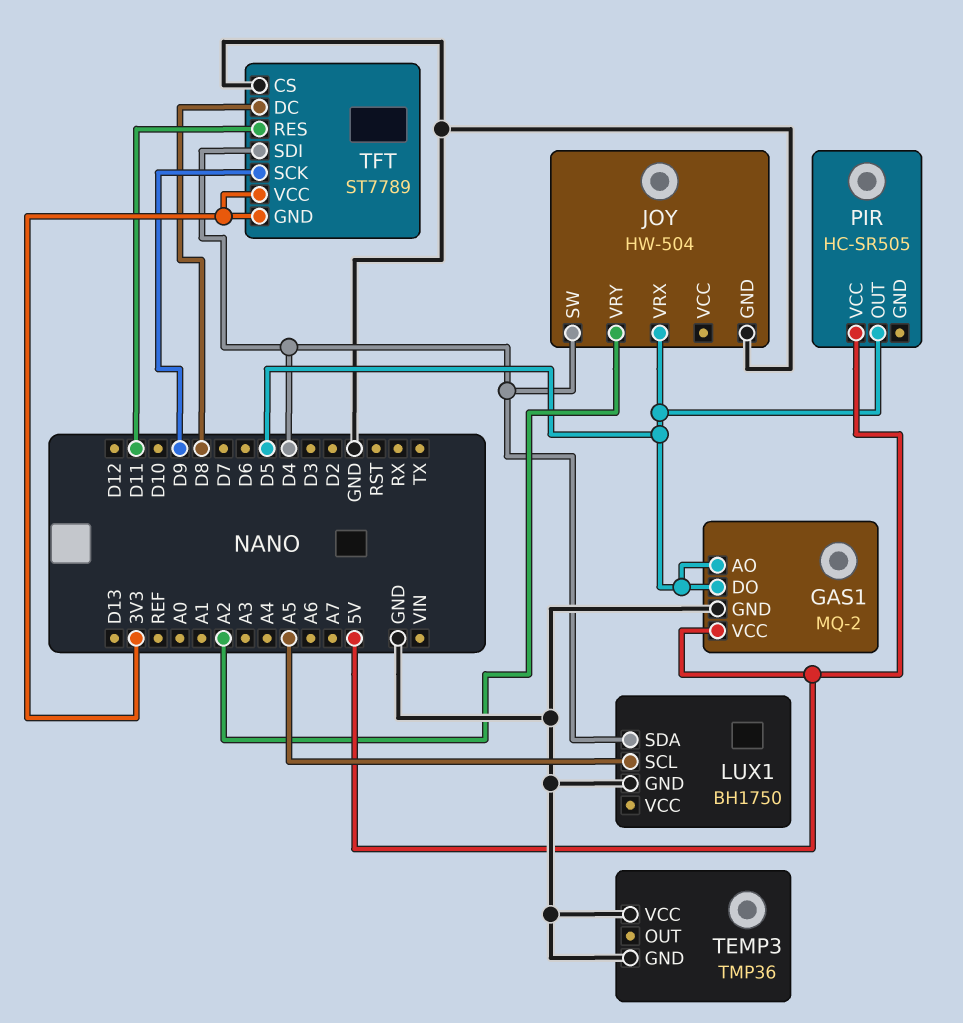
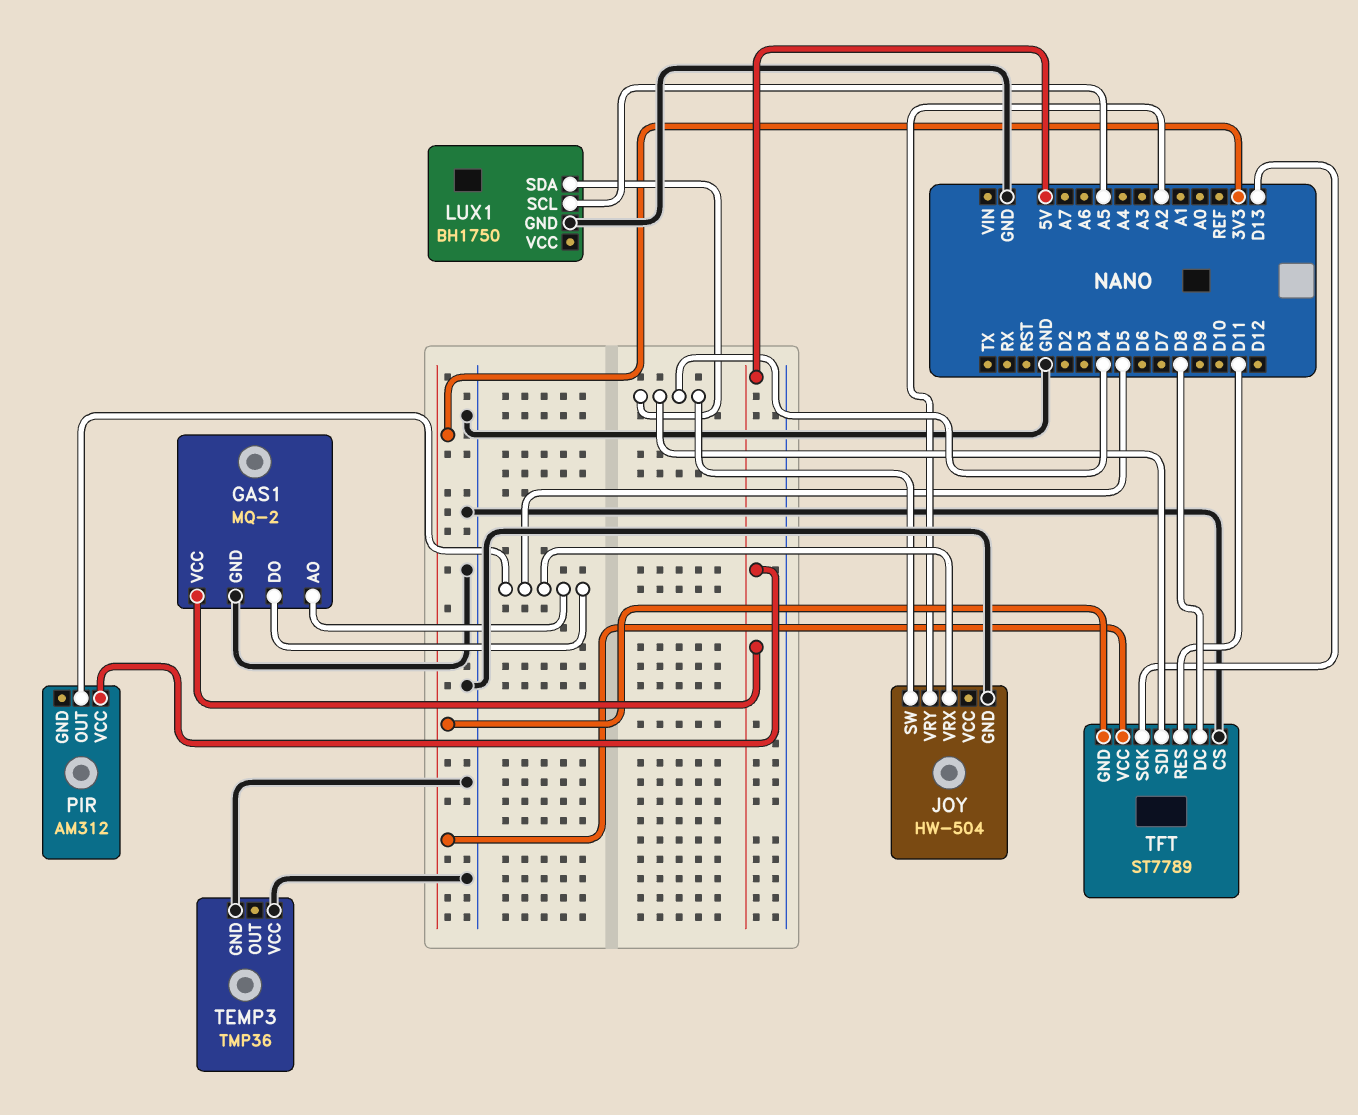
PIR: HC-SR505 -> AM312
TFT pin SCK: D9 -> D13

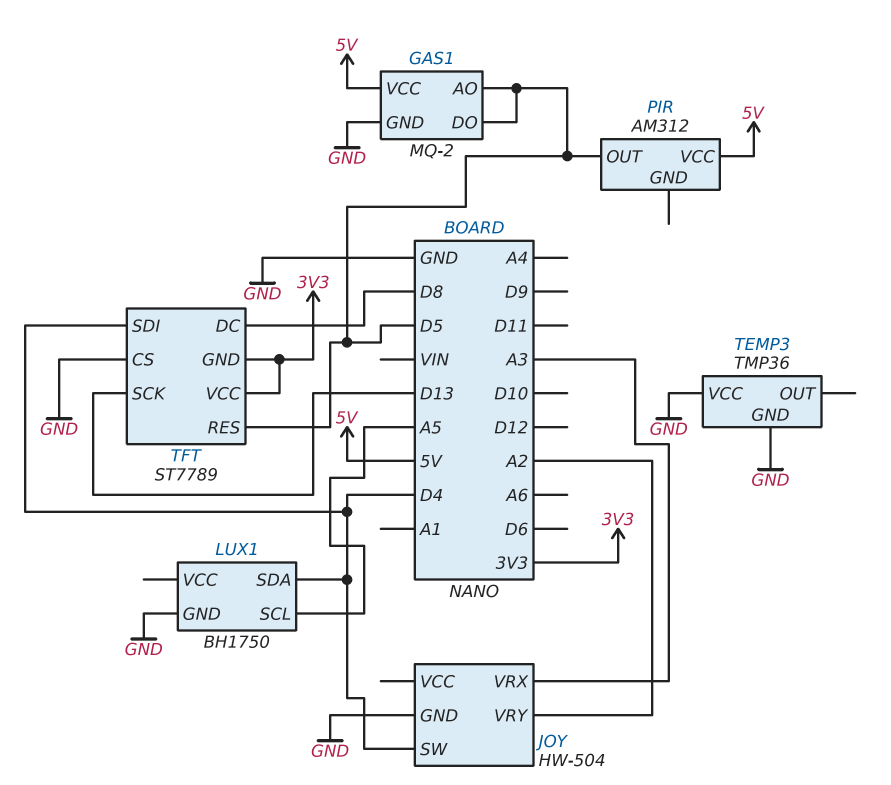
JOY pin VRX: D5 -> A3
TFT pin RES: D11 -> D5

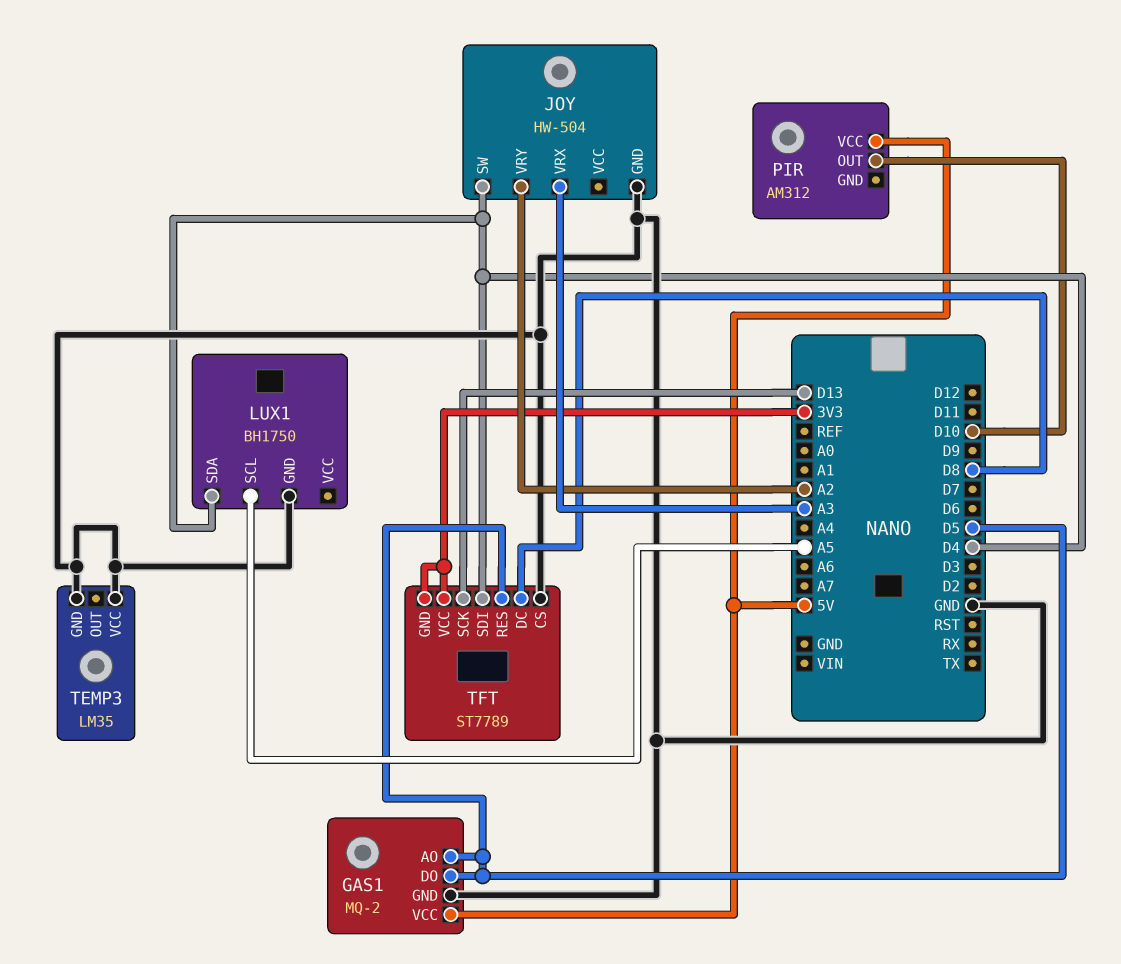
PIR pin OUT: D5 -> D10
TEMP3: TMP36 -> LM35

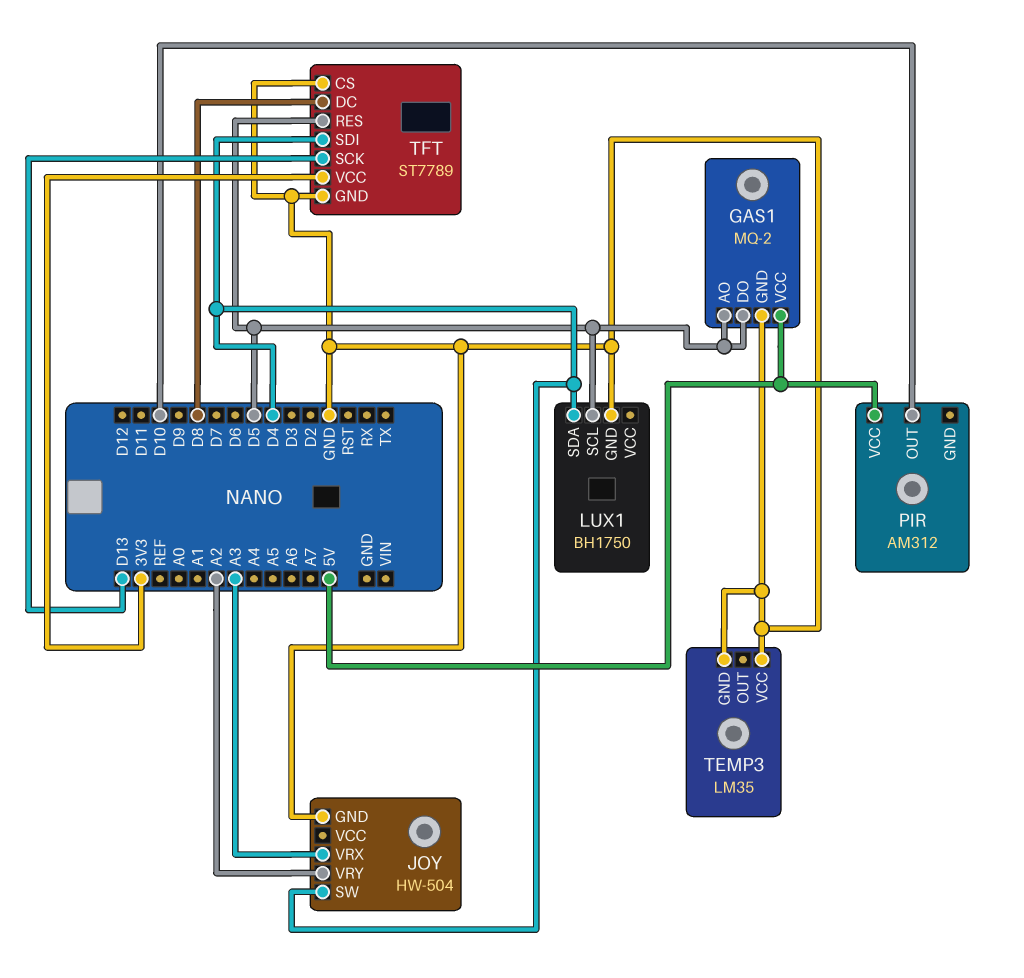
LUX1 pin SCL: A5 -> D5
TFT pin GND: 3V3 -> GND

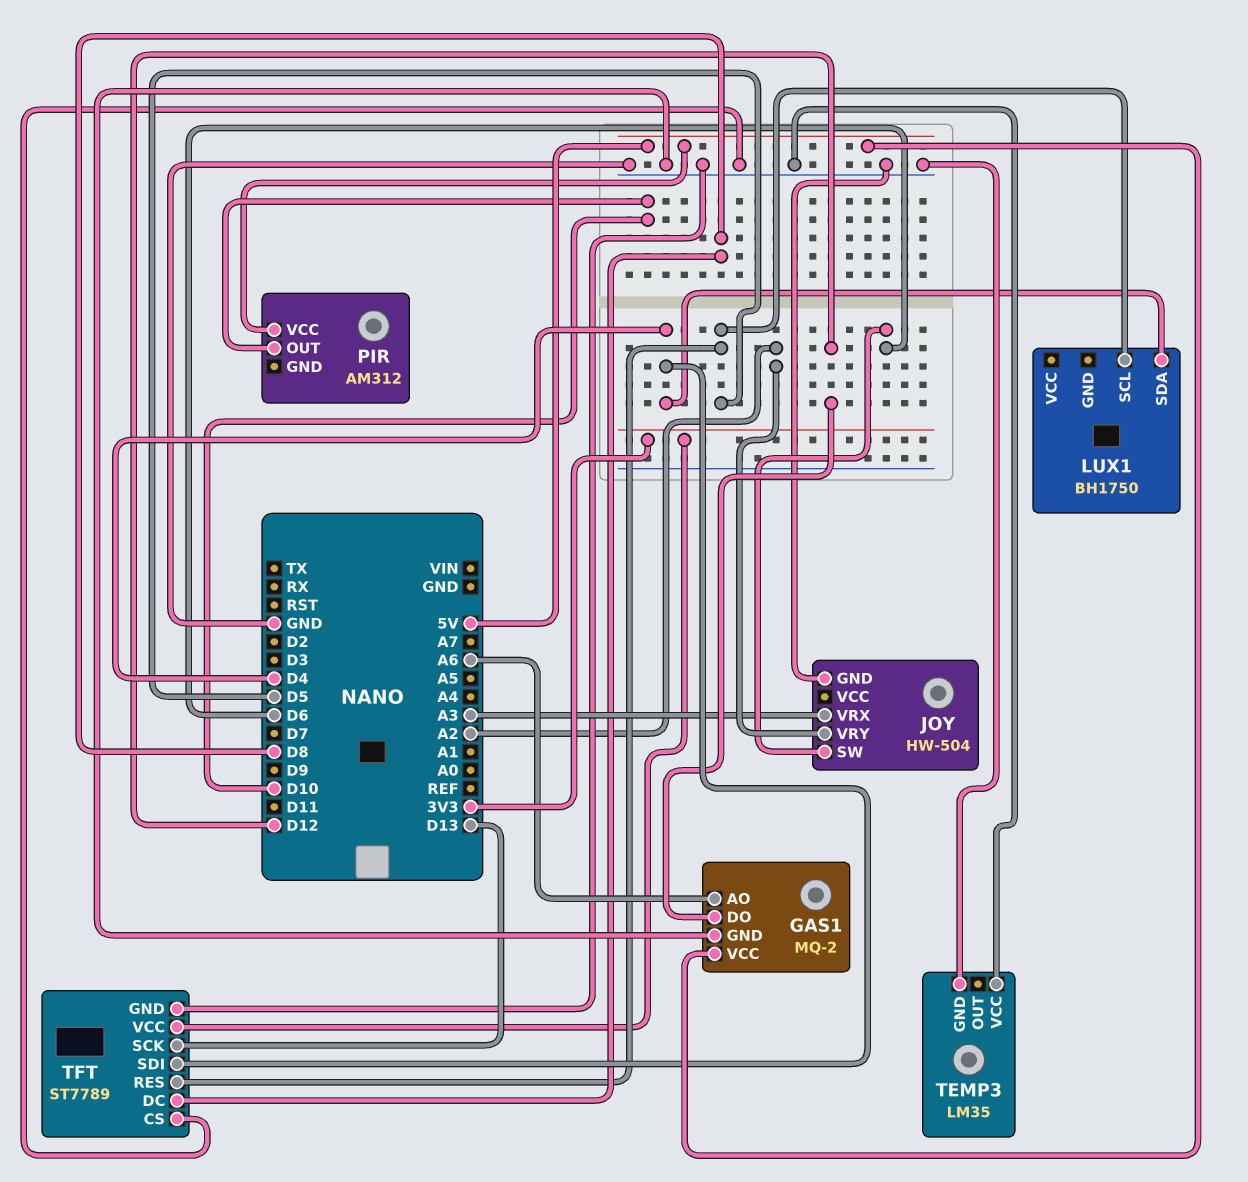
GAS1 pin AO: D5 -> A6
GAS1 pin DO: D5 -> D12
JOY pin SW: D4 -> D6
LUX1 pin GND: GND -> none

